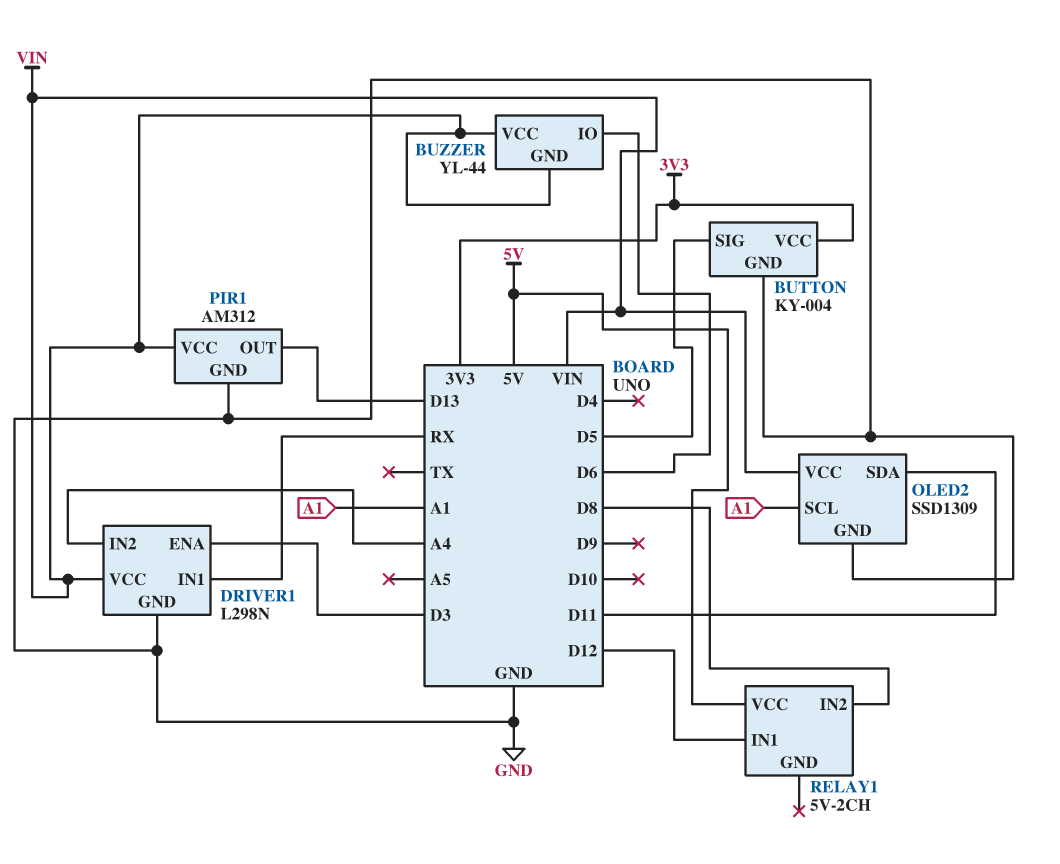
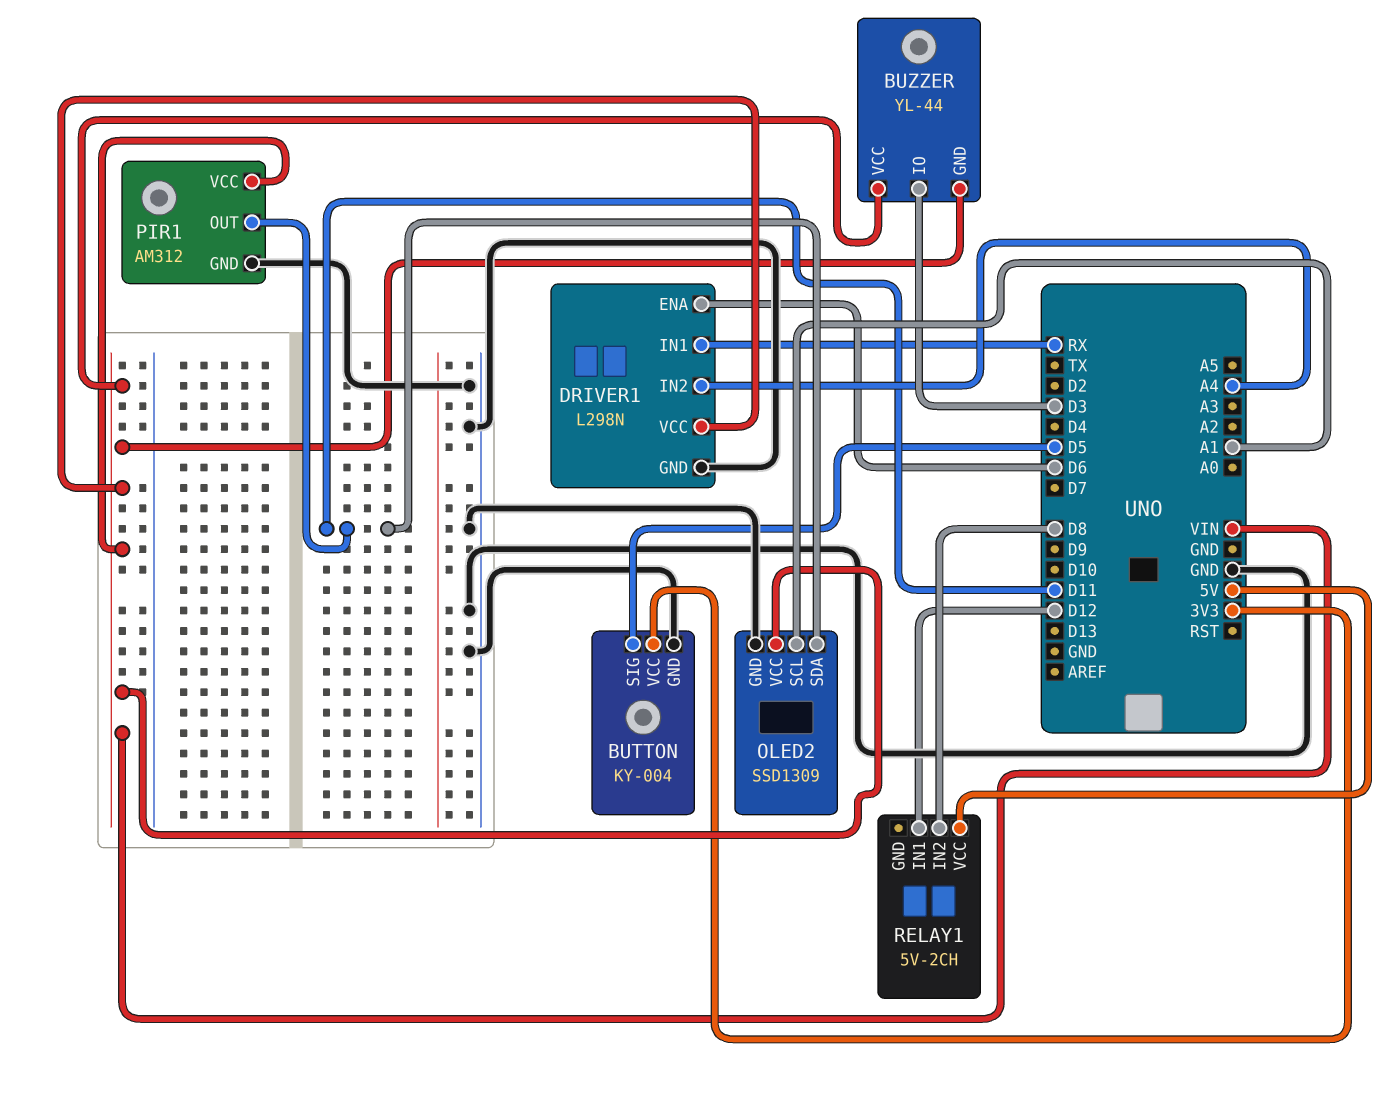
BUZZER pin IO: D6 -> D3
DRIVER1 pin ENA: D3 -> D6
PIR1 pin OUT: D13 -> D11

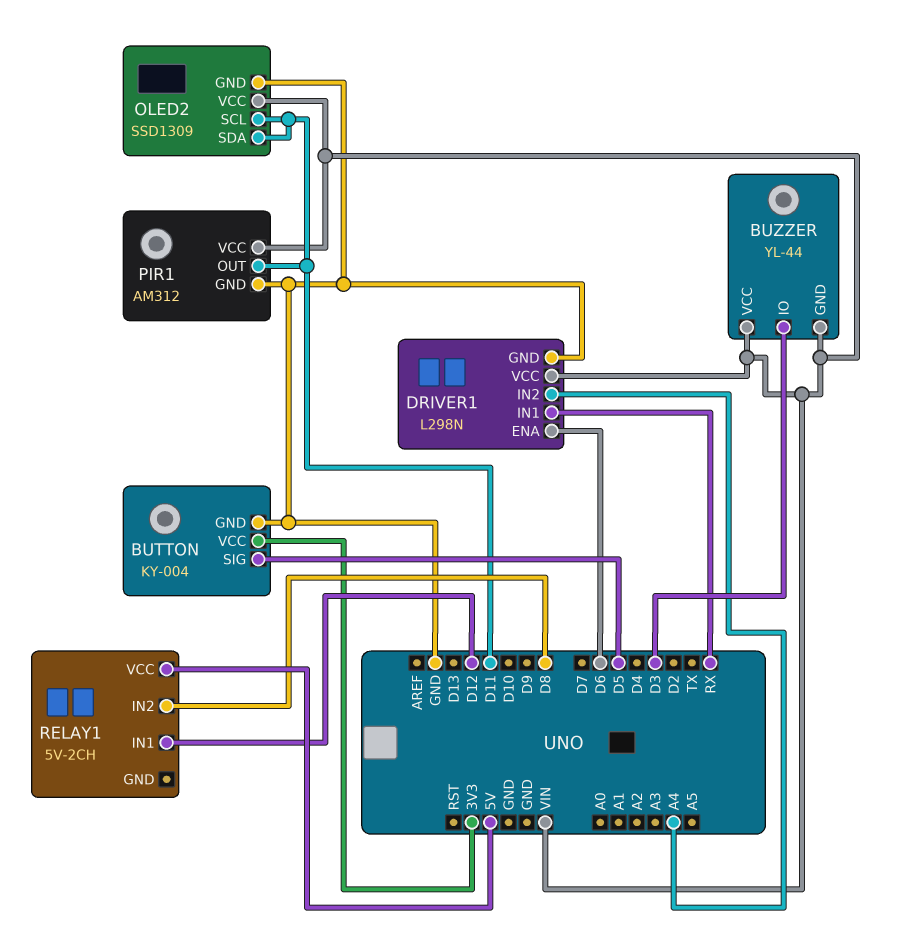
OLED2 pin SCL: A1 -> D11

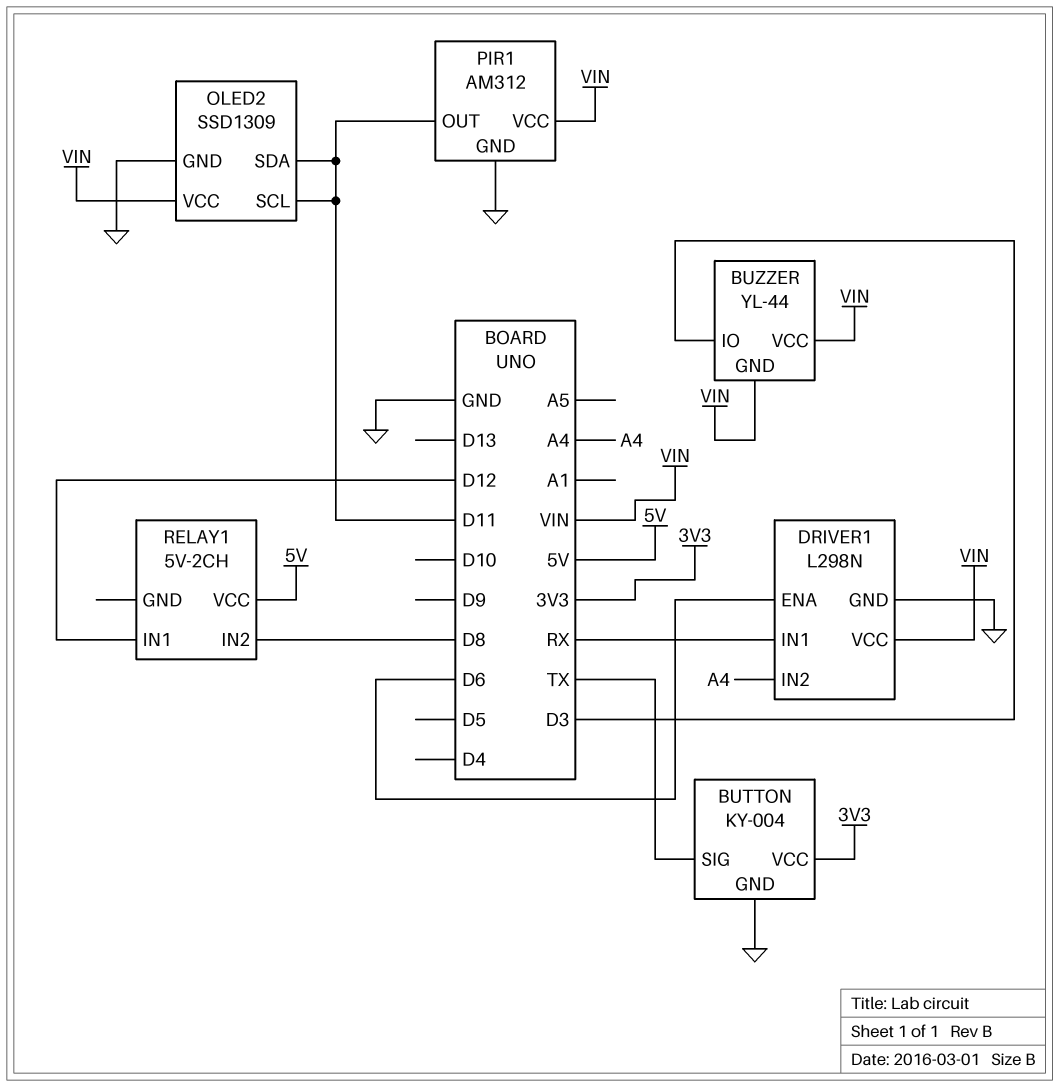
BUTTON pin SIG: D5 -> TX

